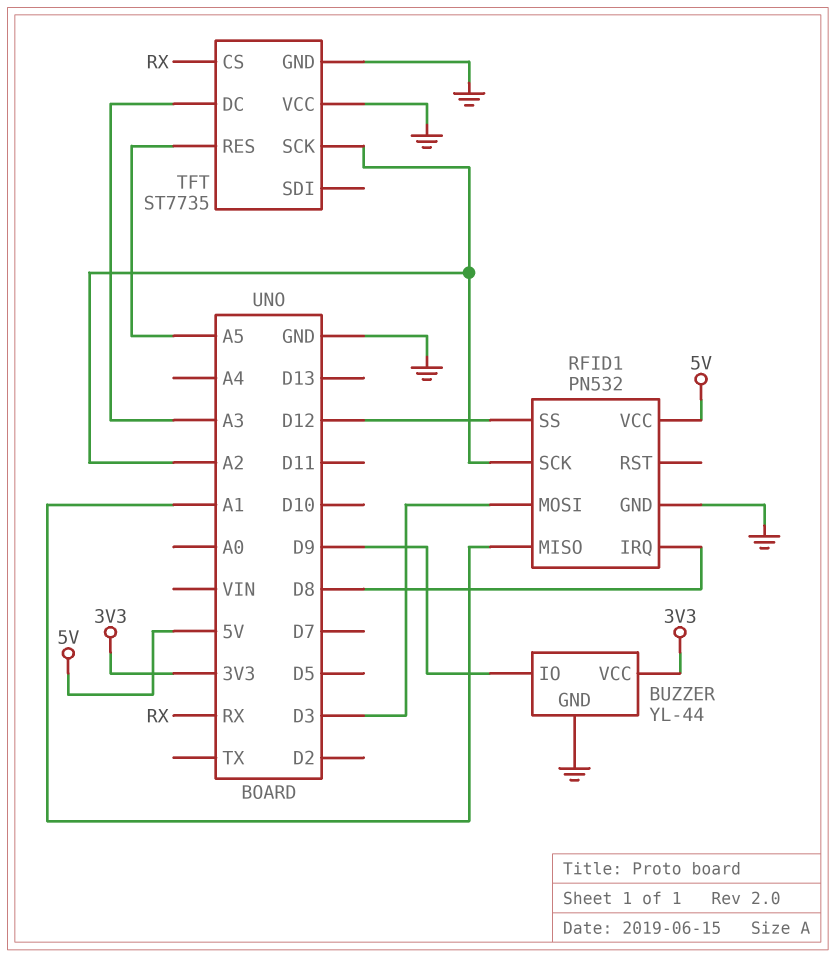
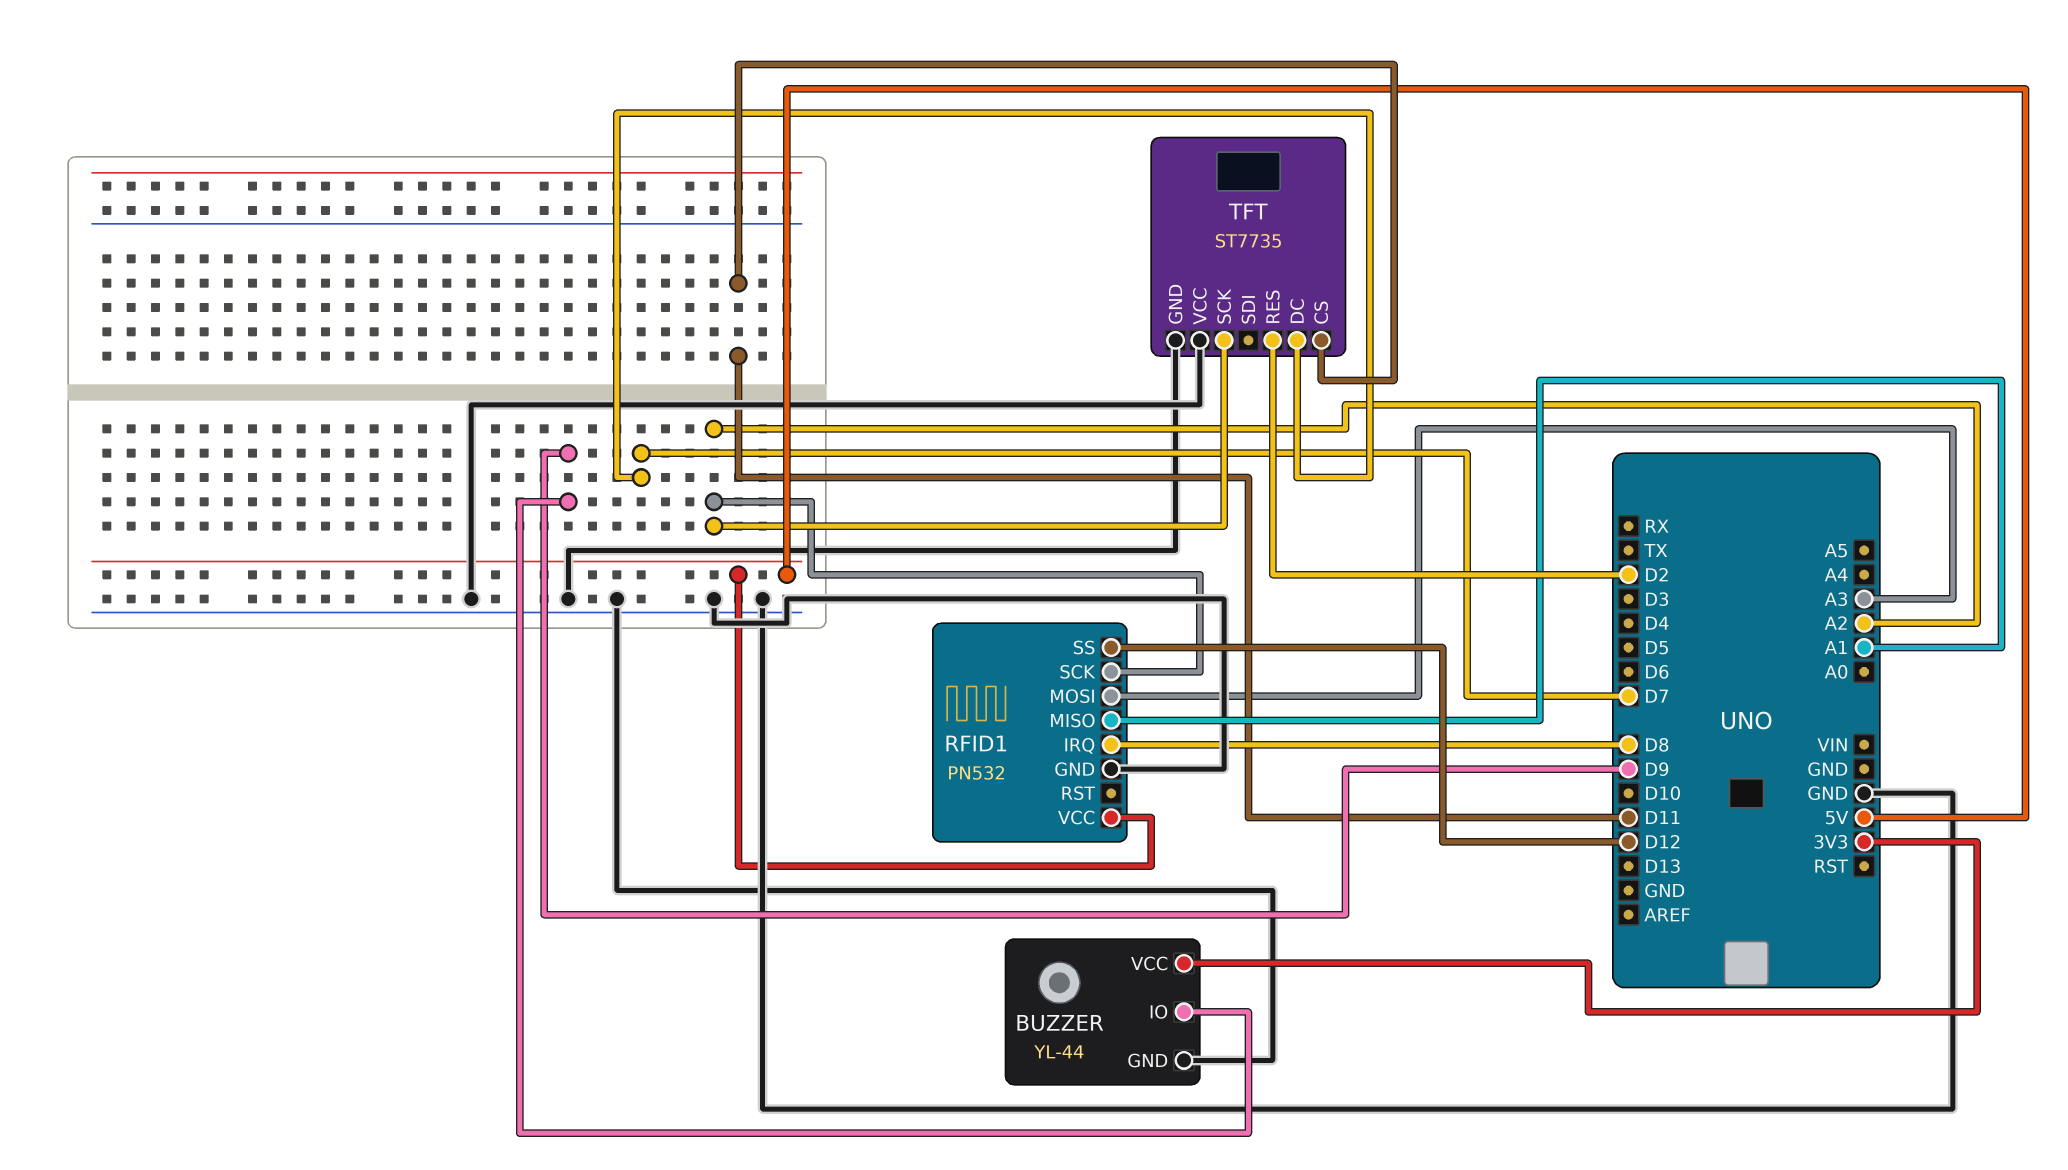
RFID1 pin MOSI: D3 -> A3
TFT pin CS: RX -> D11
TFT pin DC: A3 -> D7
TFT pin RES: A5 -> D2

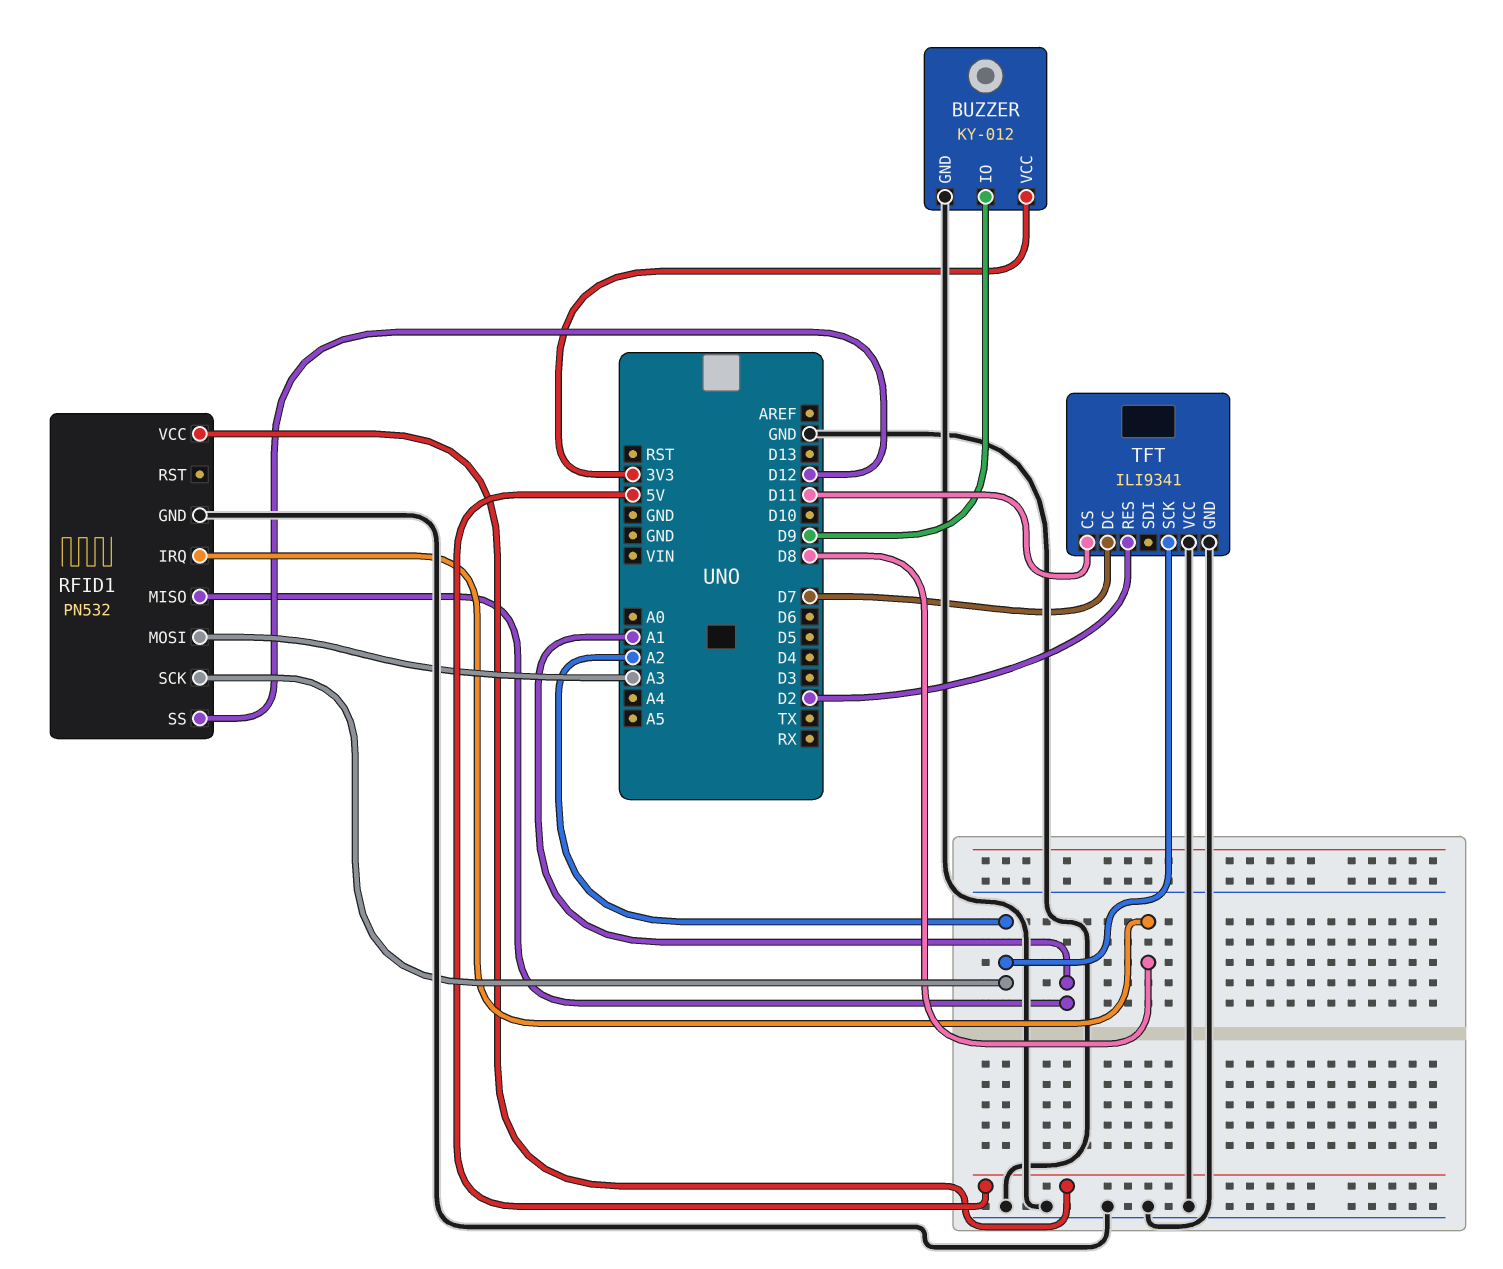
BUZZER: YL-44 -> KY-012
TFT: ST7735 -> ILI9341

